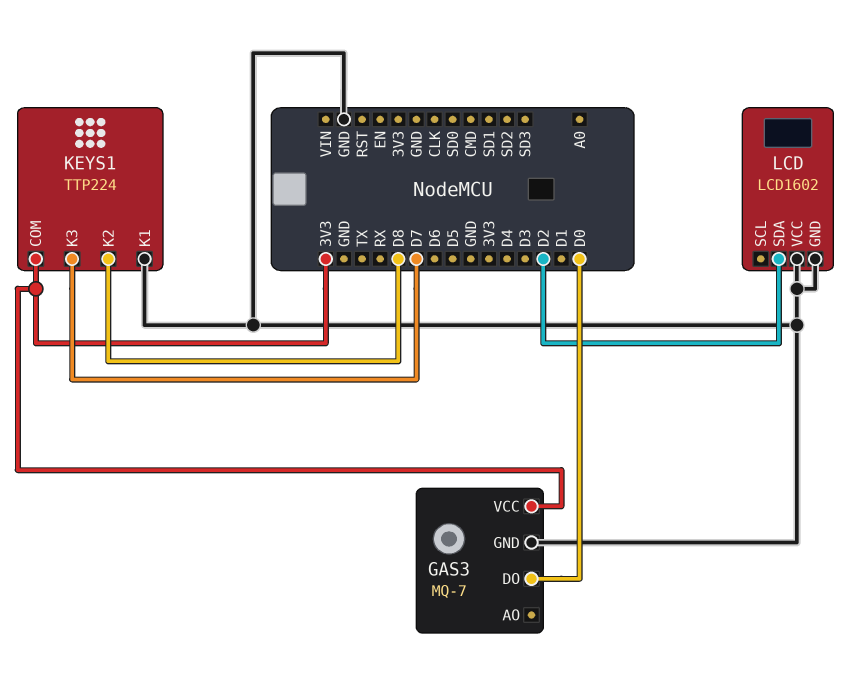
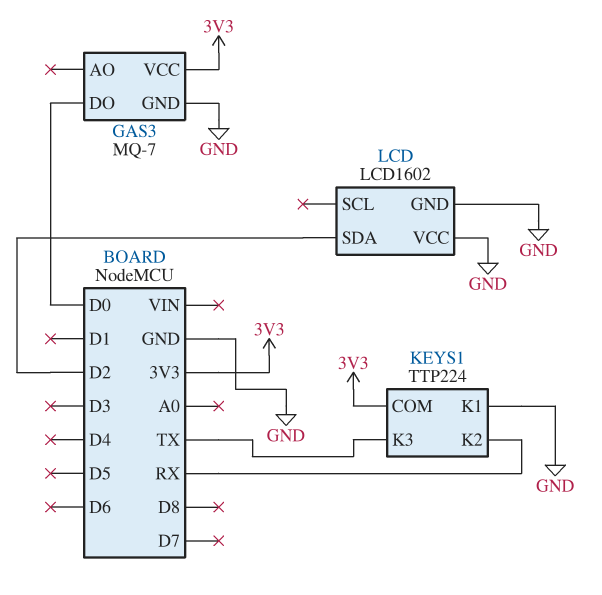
KEYS1 pin K2: D8 -> RX
KEYS1 pin K3: D7 -> TX

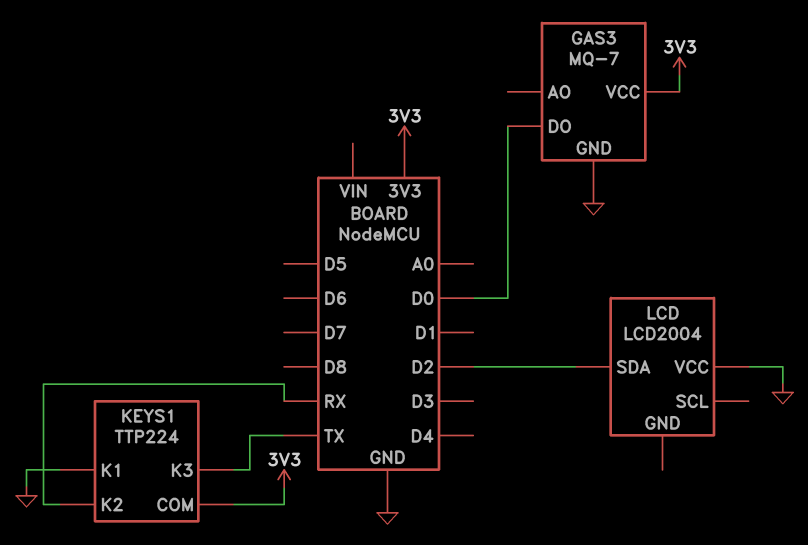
LCD: LCD1602 -> LCD2004
LCD pin GND: GND -> none

